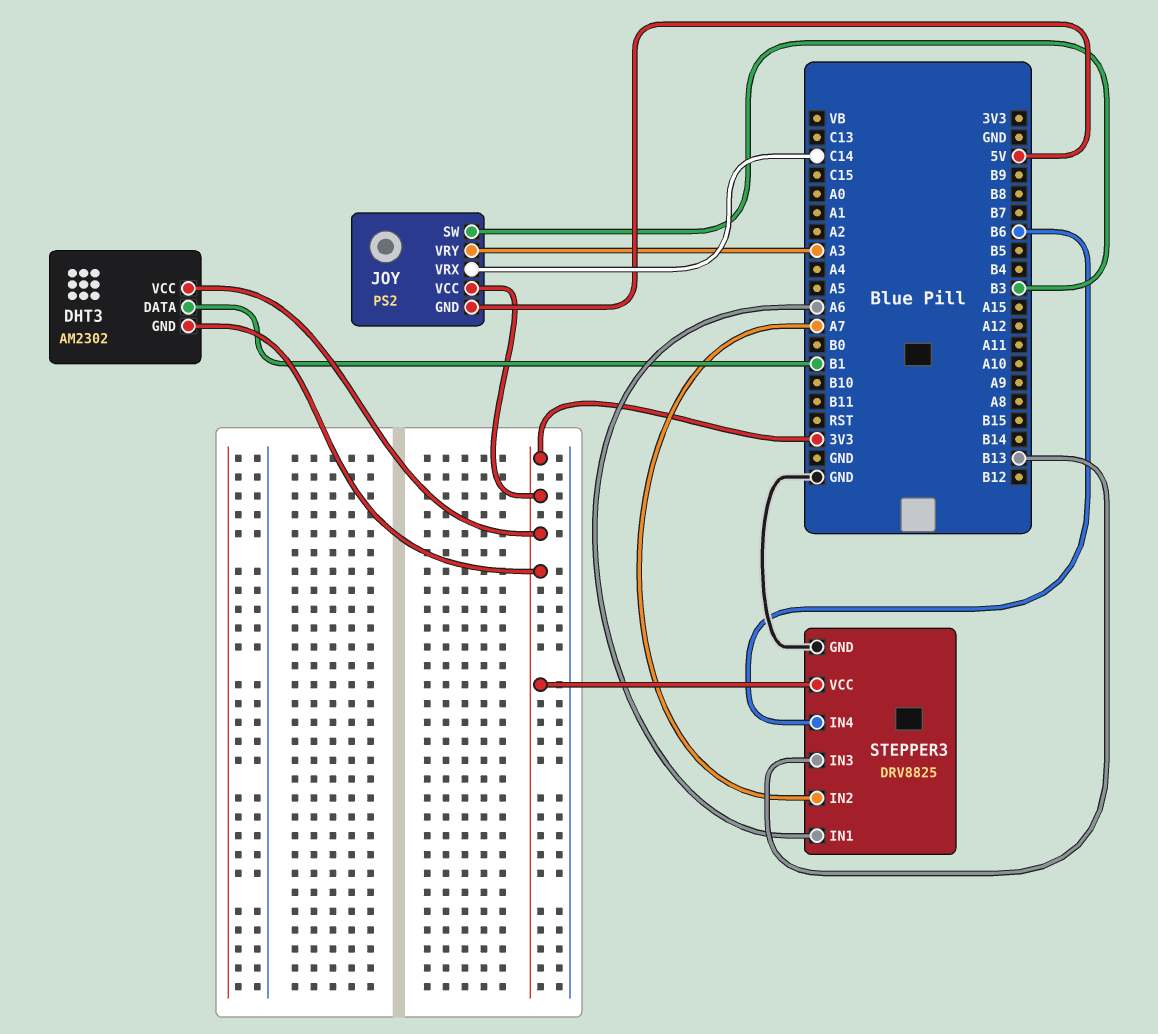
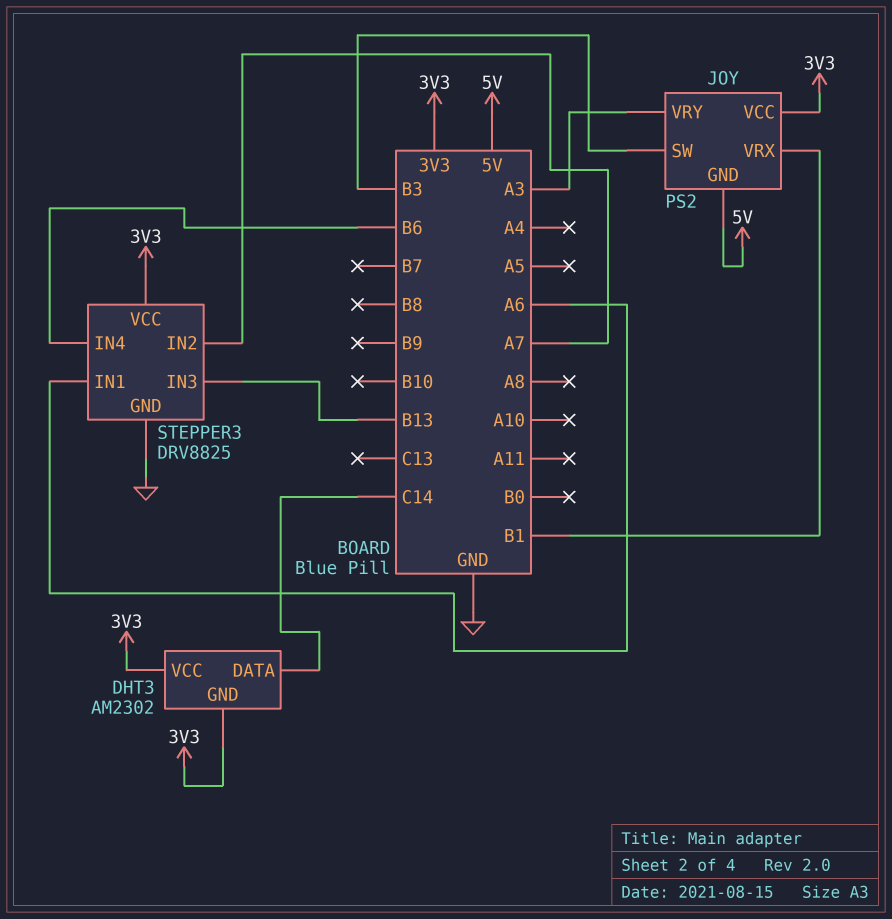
DHT3 pin DATA: B1 -> C14
JOY pin VRX: C14 -> B1

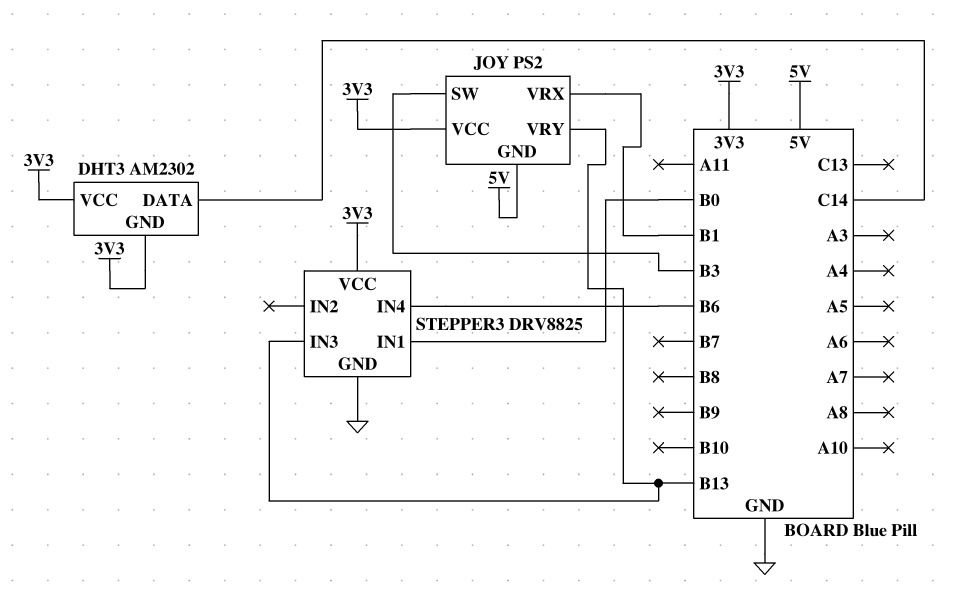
JOY pin VRY: A3 -> B13
STEPPER3 pin IN1: A6 -> B0
STEPPER3 pin IN2: A7 -> none

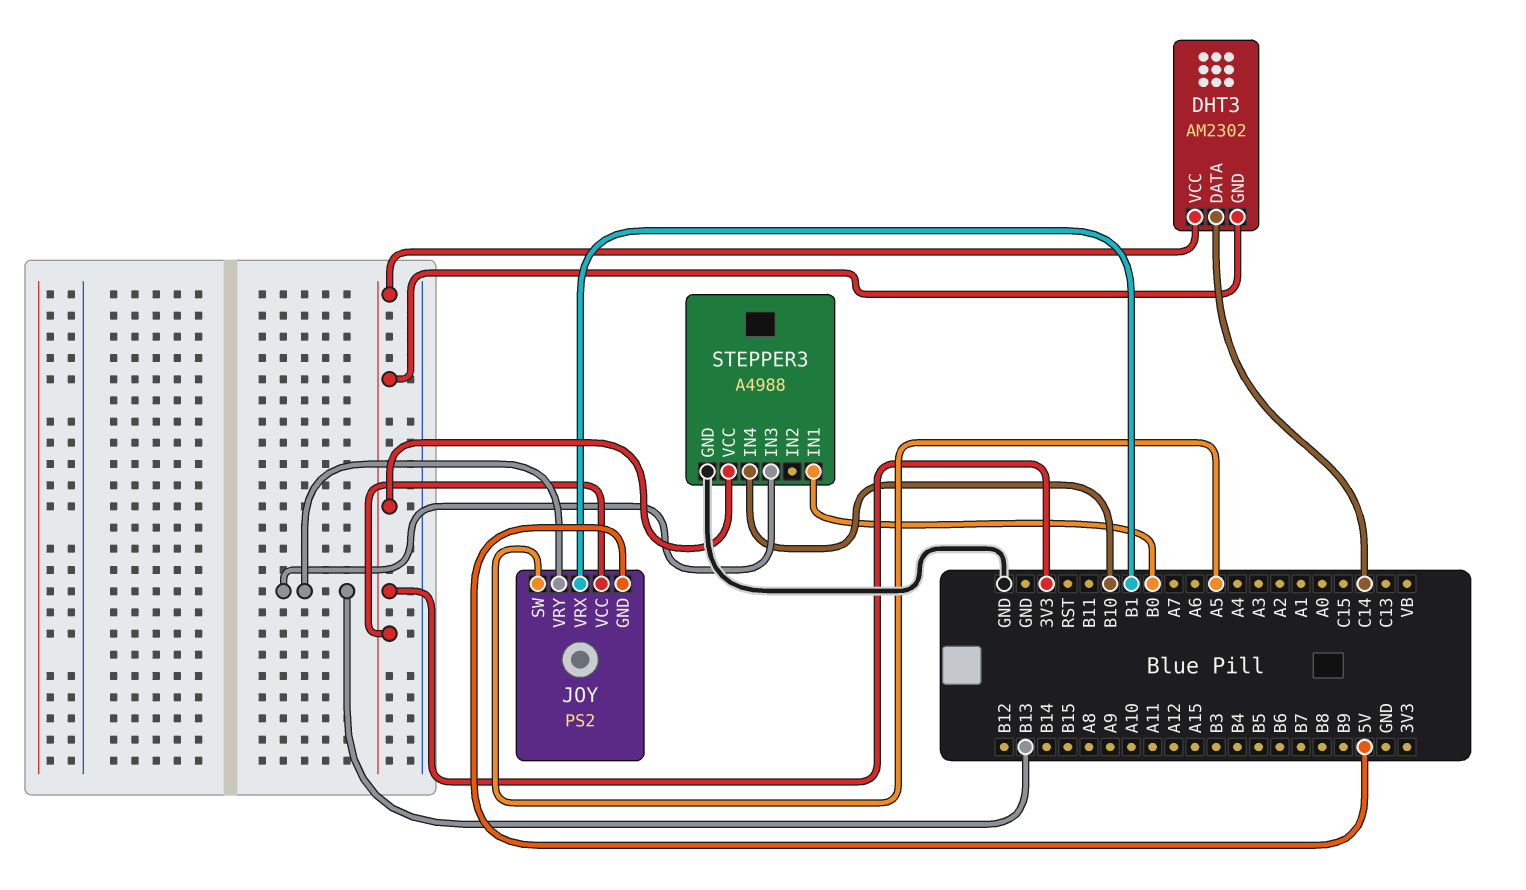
JOY pin SW: B3 -> A5
STEPPER3: DRV8825 -> A4988
STEPPER3 pin IN4: B6 -> B10

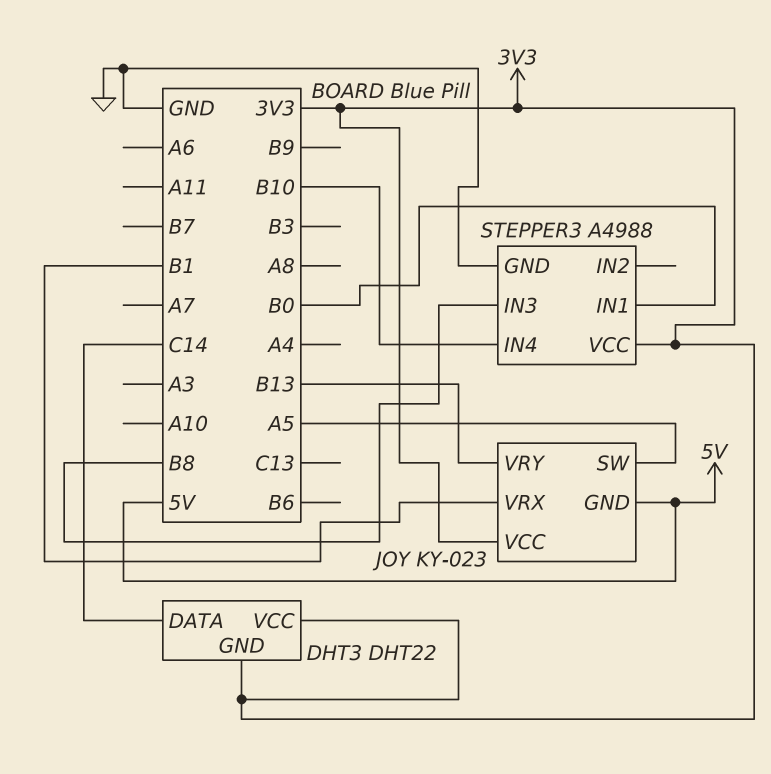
DHT3: AM2302 -> DHT22
JOY: PS2 -> KY-023
STEPPER3 pin IN3: B13 -> B8

